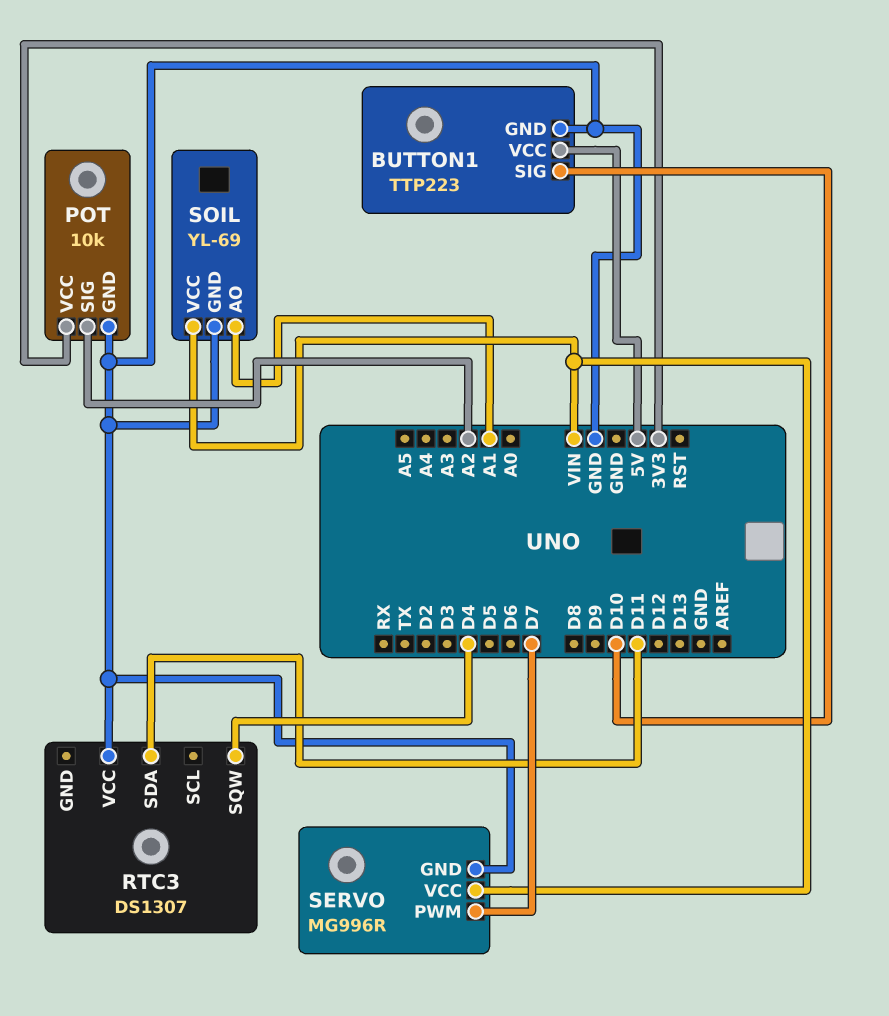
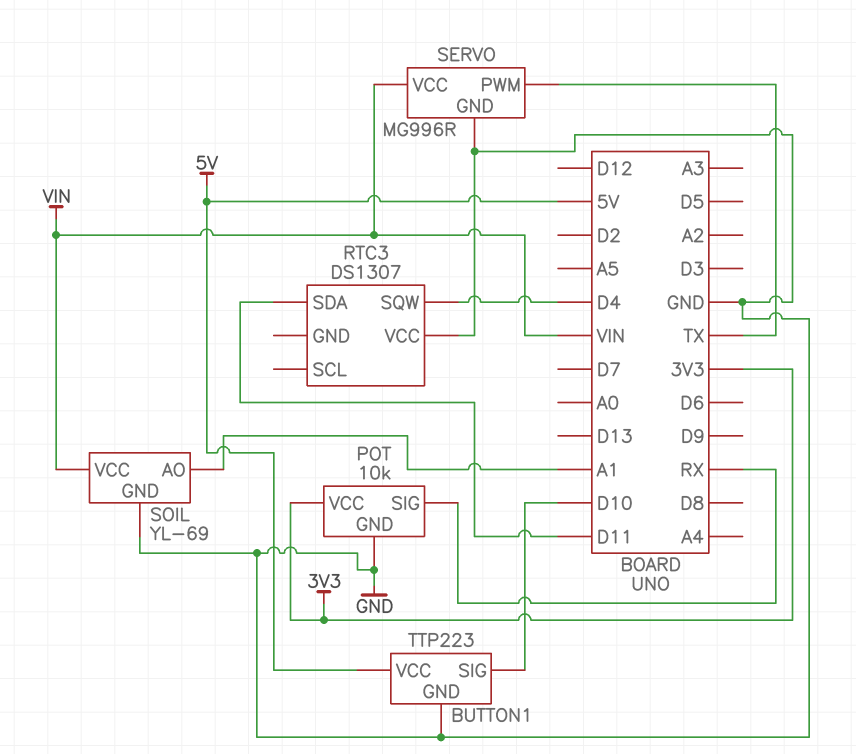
POT pin SIG: A2 -> RX
SERVO pin PWM: D7 -> TX

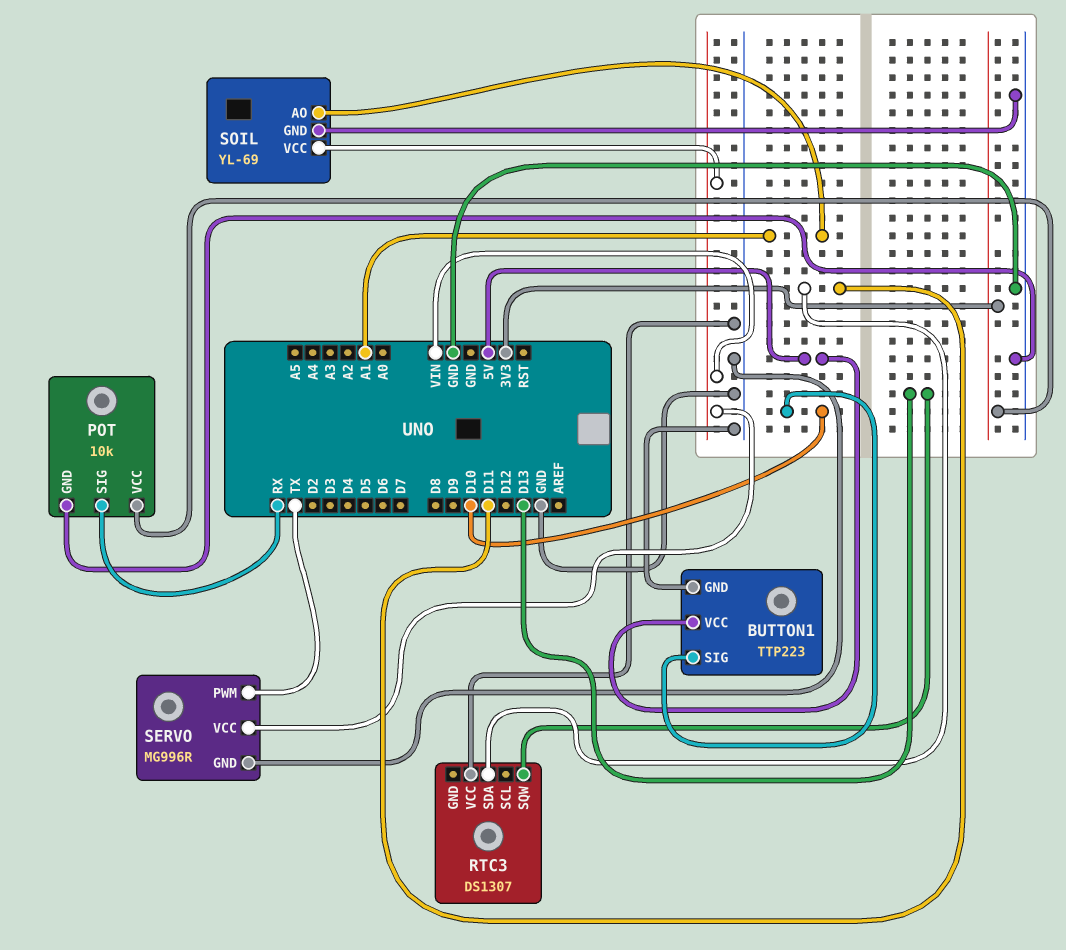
RTC3 pin SQW: D4 -> D13

